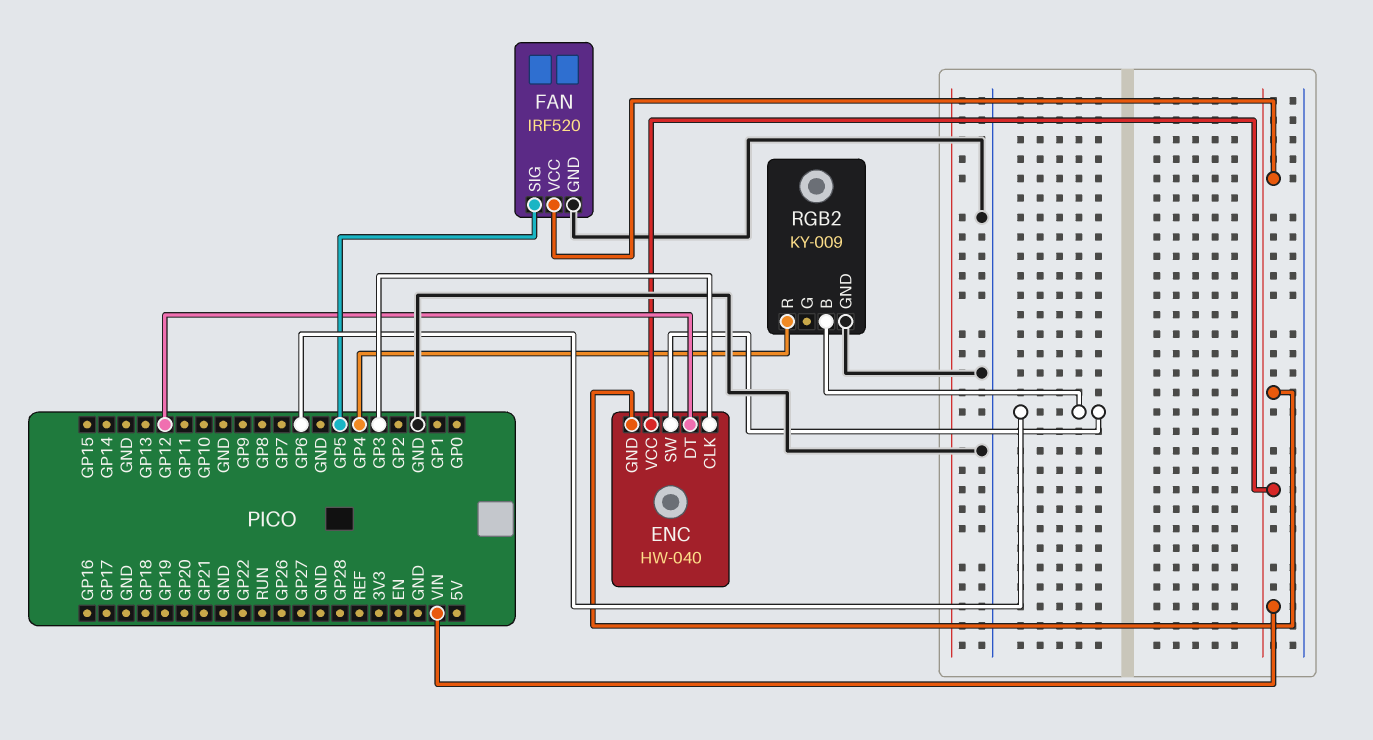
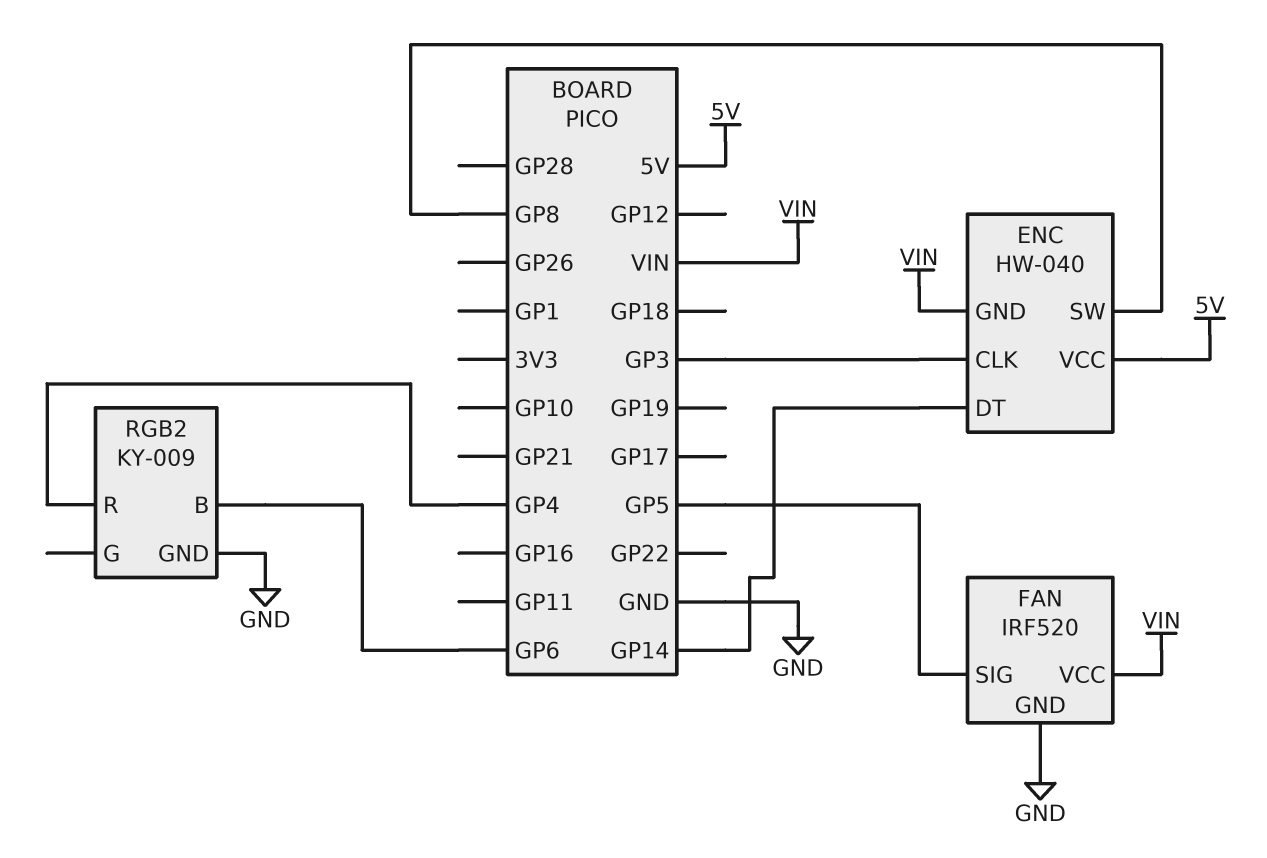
ENC pin DT: GP12 -> GP14
ENC pin SW: GP6 -> GP8
ENC pin VCC: VIN -> 5V

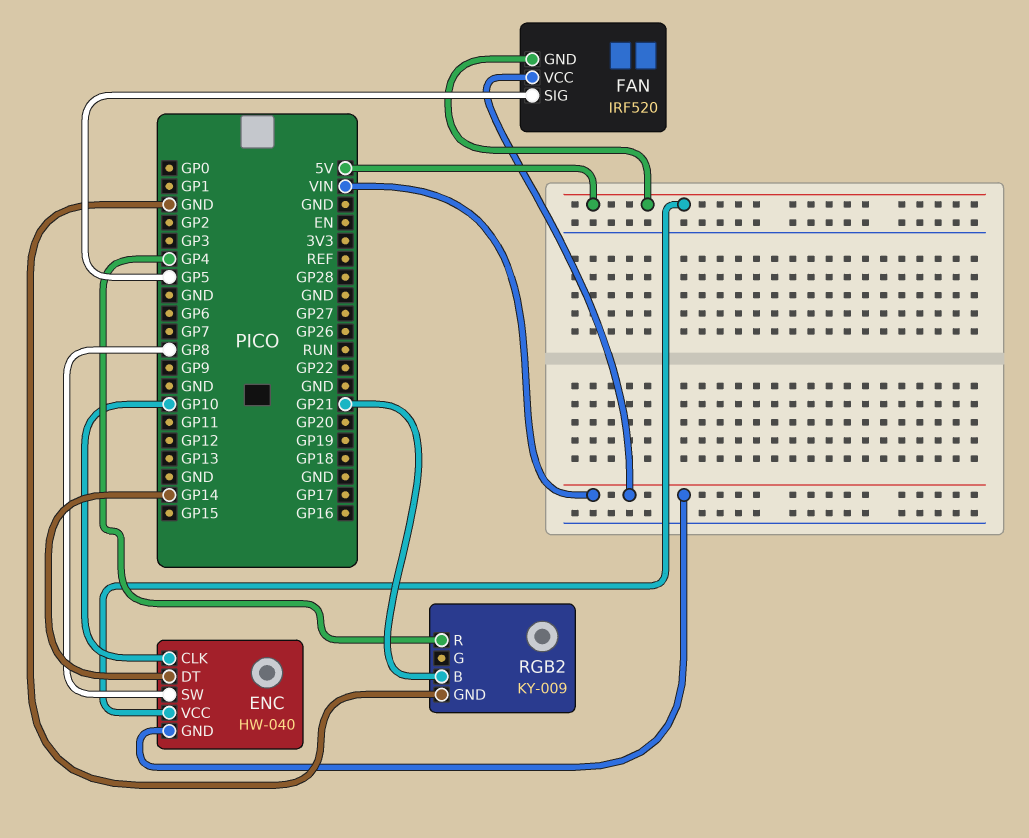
ENC pin CLK: GP3 -> GP10
FAN pin GND: GND -> 5V
RGB2 pin B: GP6 -> GP21

